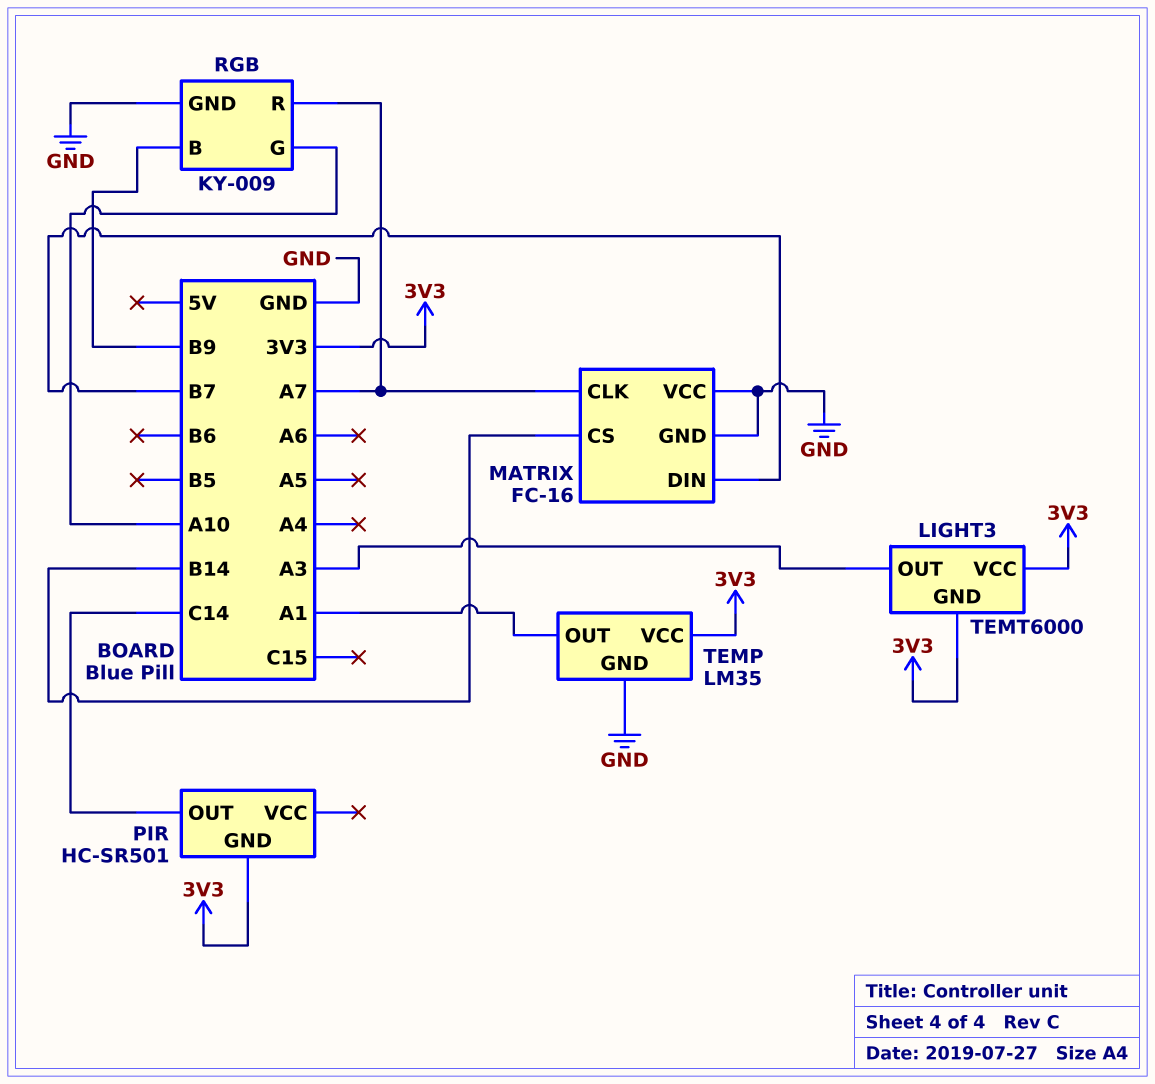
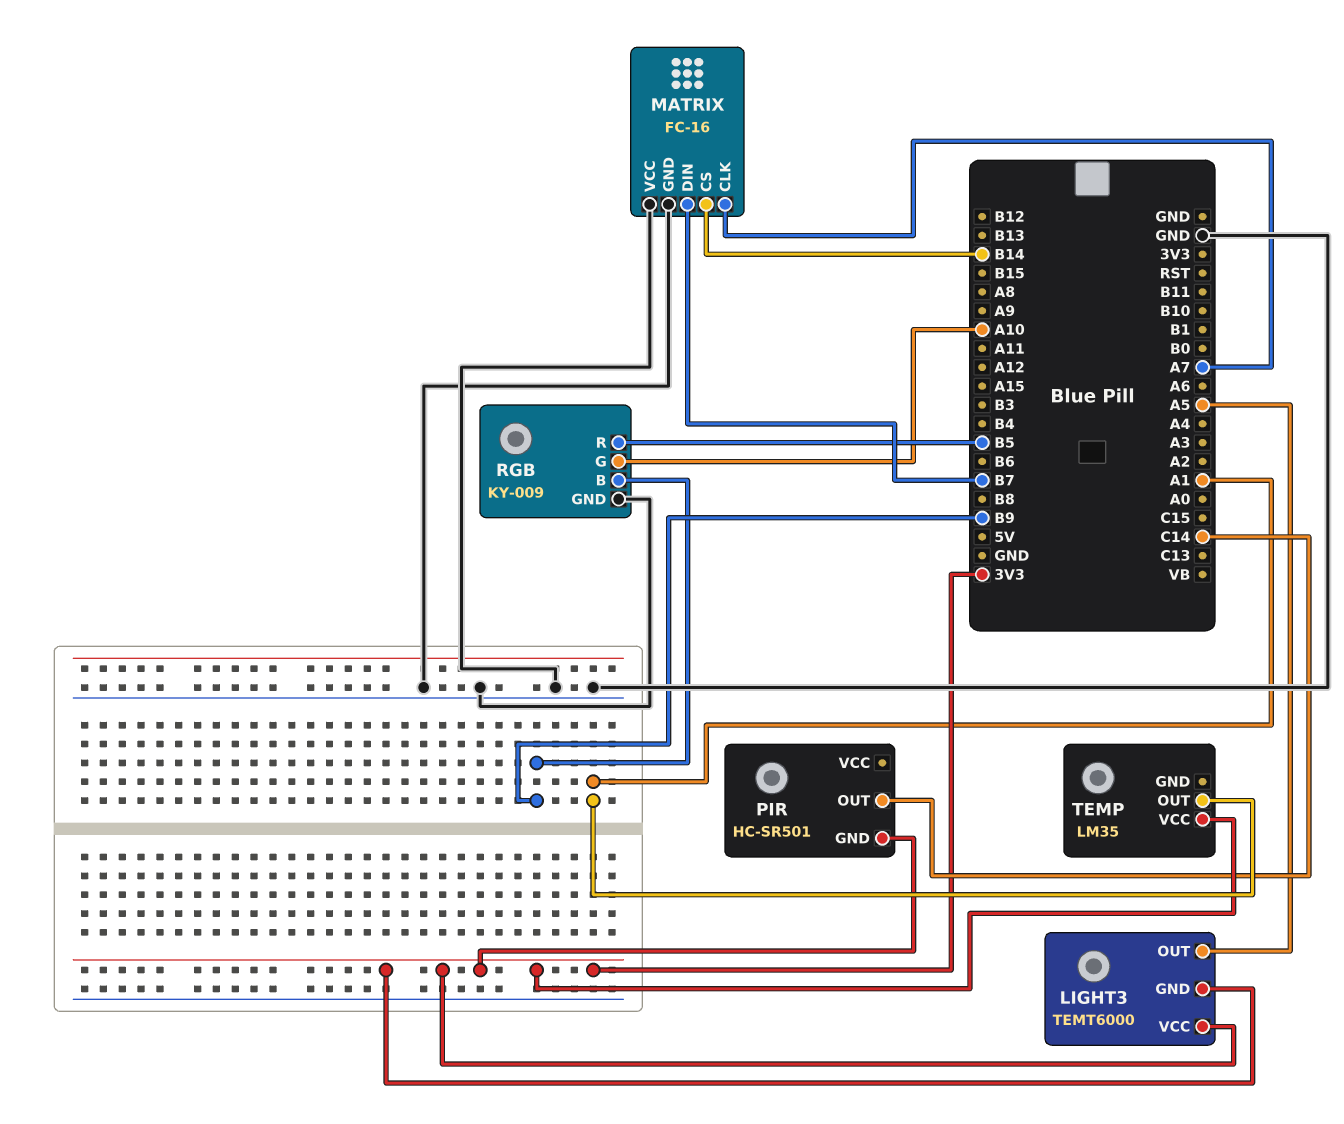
LIGHT3 pin OUT: A3 -> A5
RGB pin R: A7 -> B5
TEMP pin GND: GND -> none

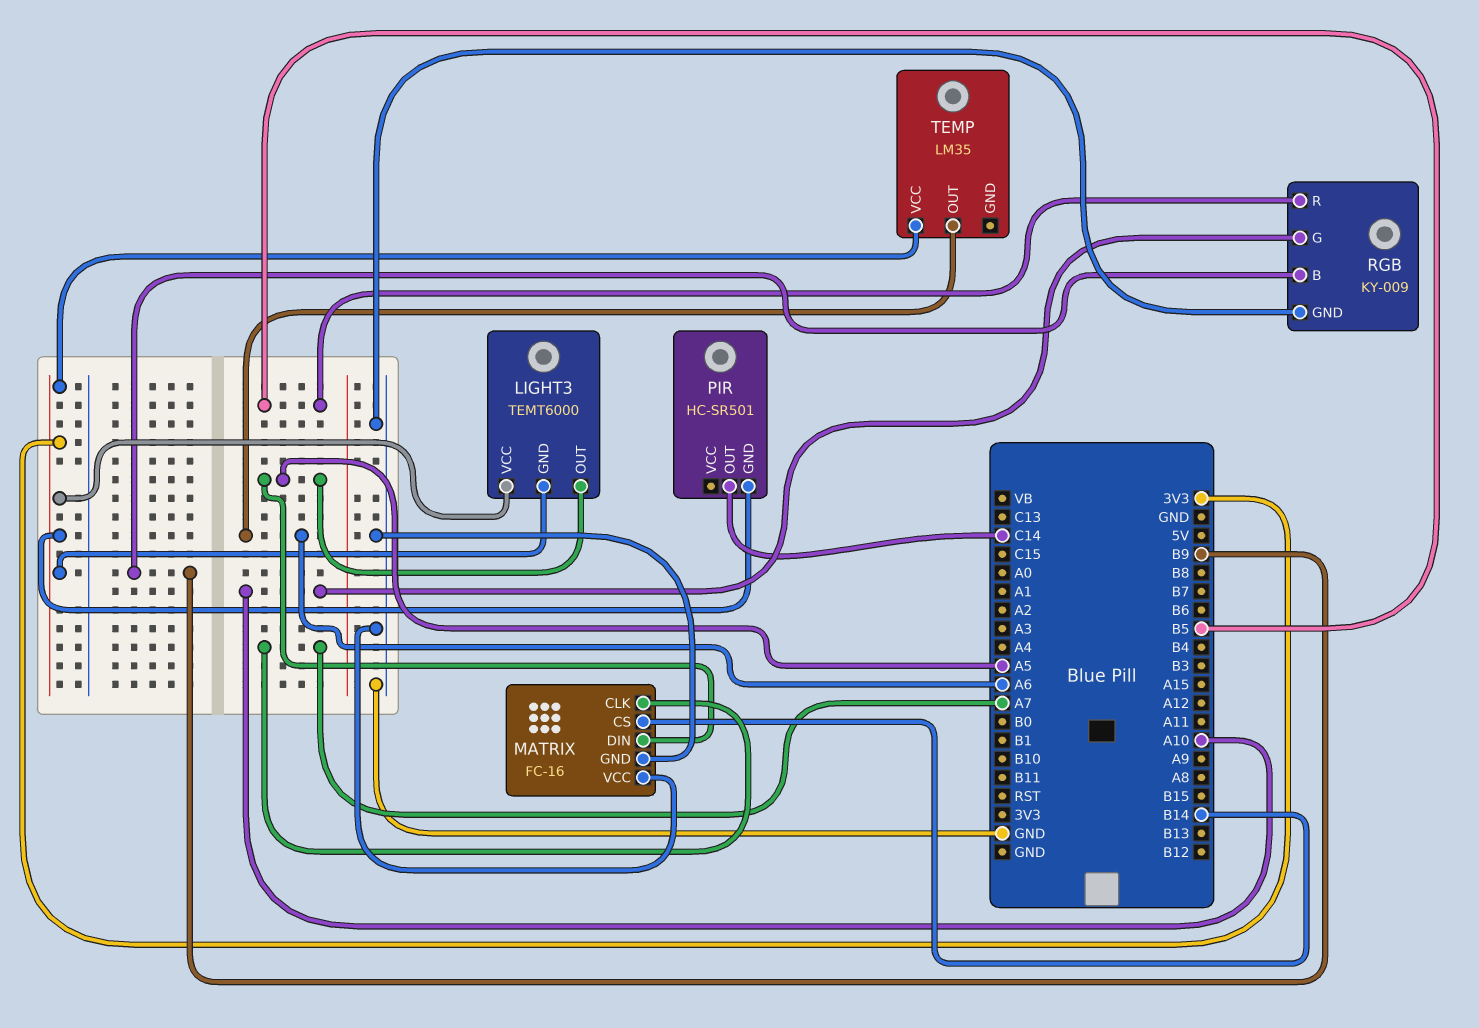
MATRIX pin DIN: B7 -> A5
TEMP pin OUT: A1 -> A6

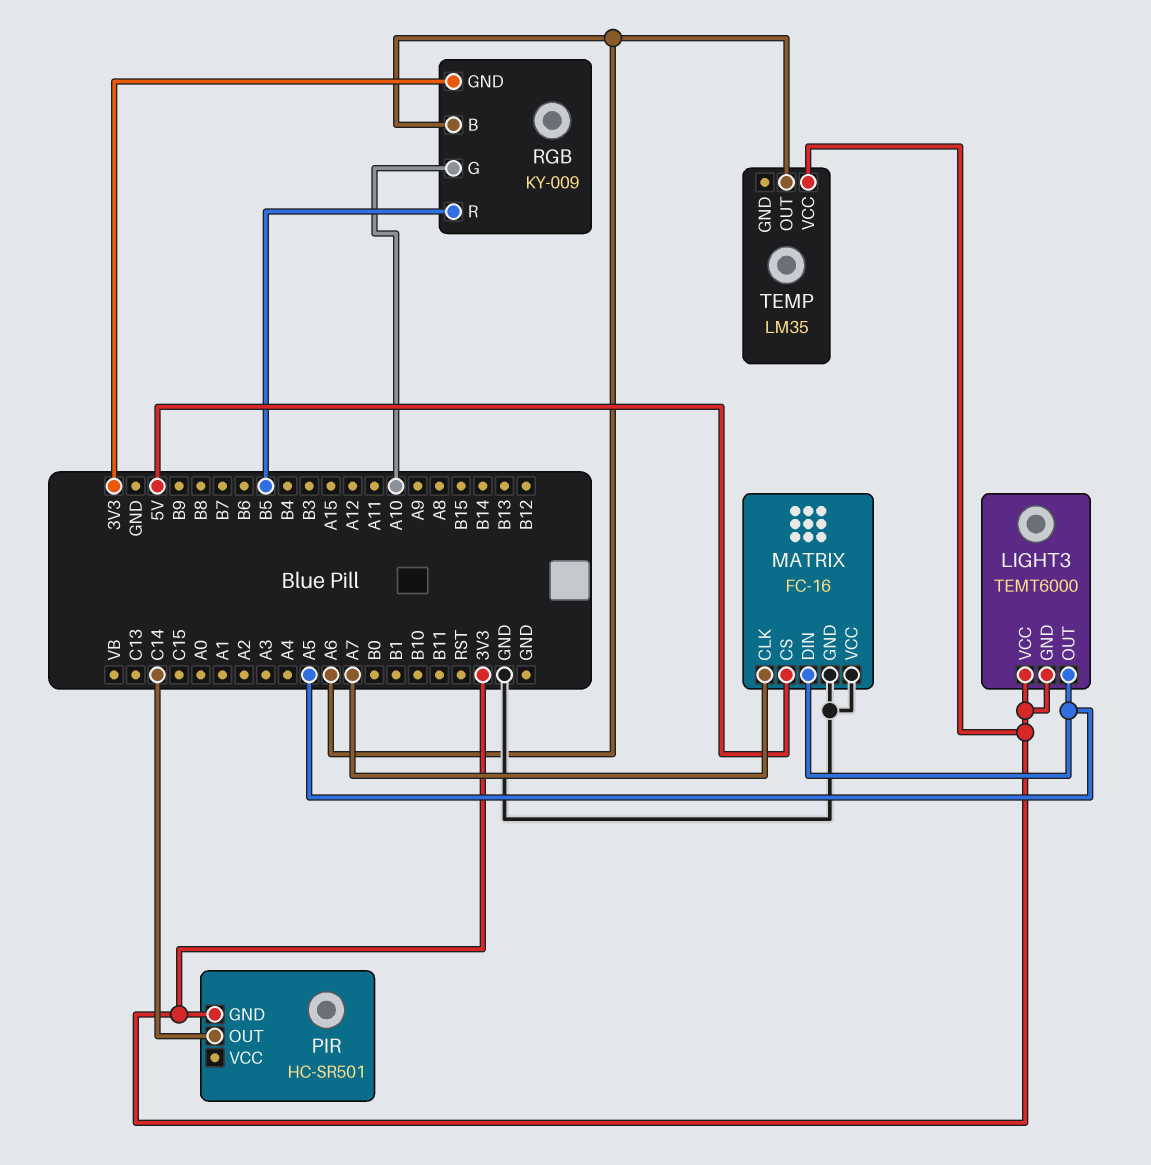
MATRIX pin CS: B14 -> 5V
RGB pin B: B9 -> A6
RGB pin GND: GND -> 3V3

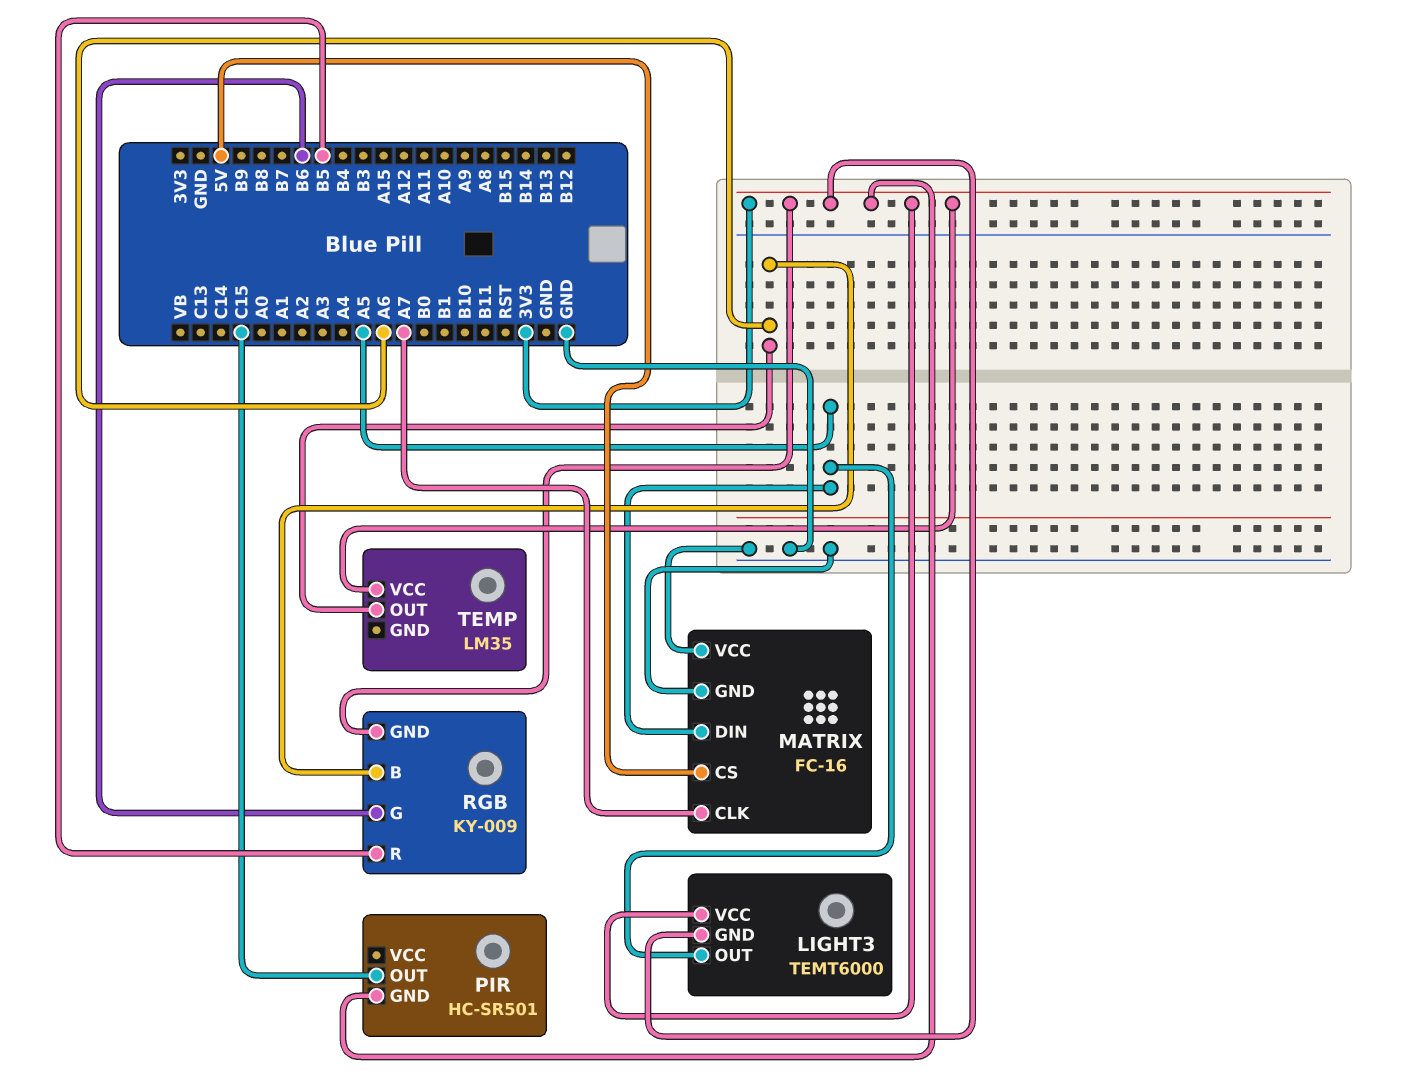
PIR pin OUT: C14 -> C15
RGB pin G: A10 -> B6

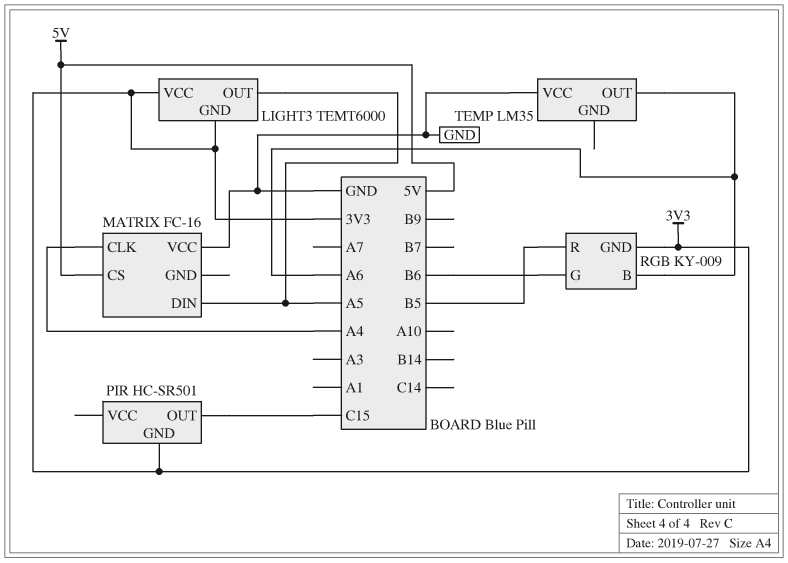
MATRIX pin CLK: A7 -> A4
MATRIX pin GND: GND -> none
TEMP pin VCC: 3V3 -> GND

